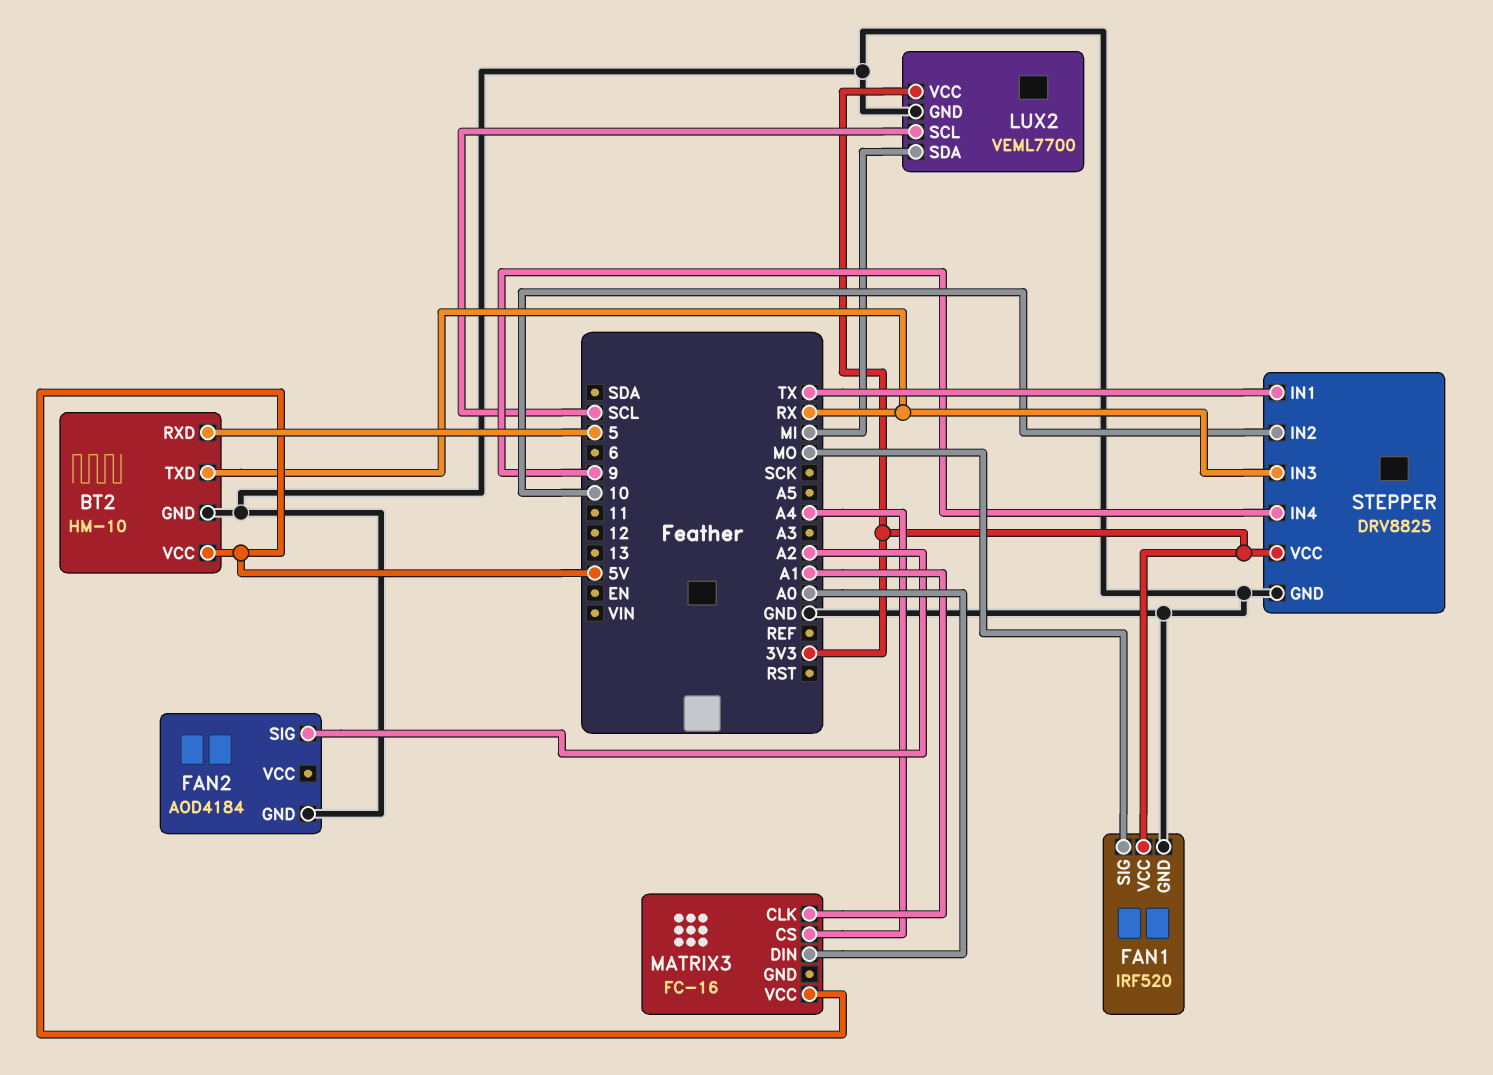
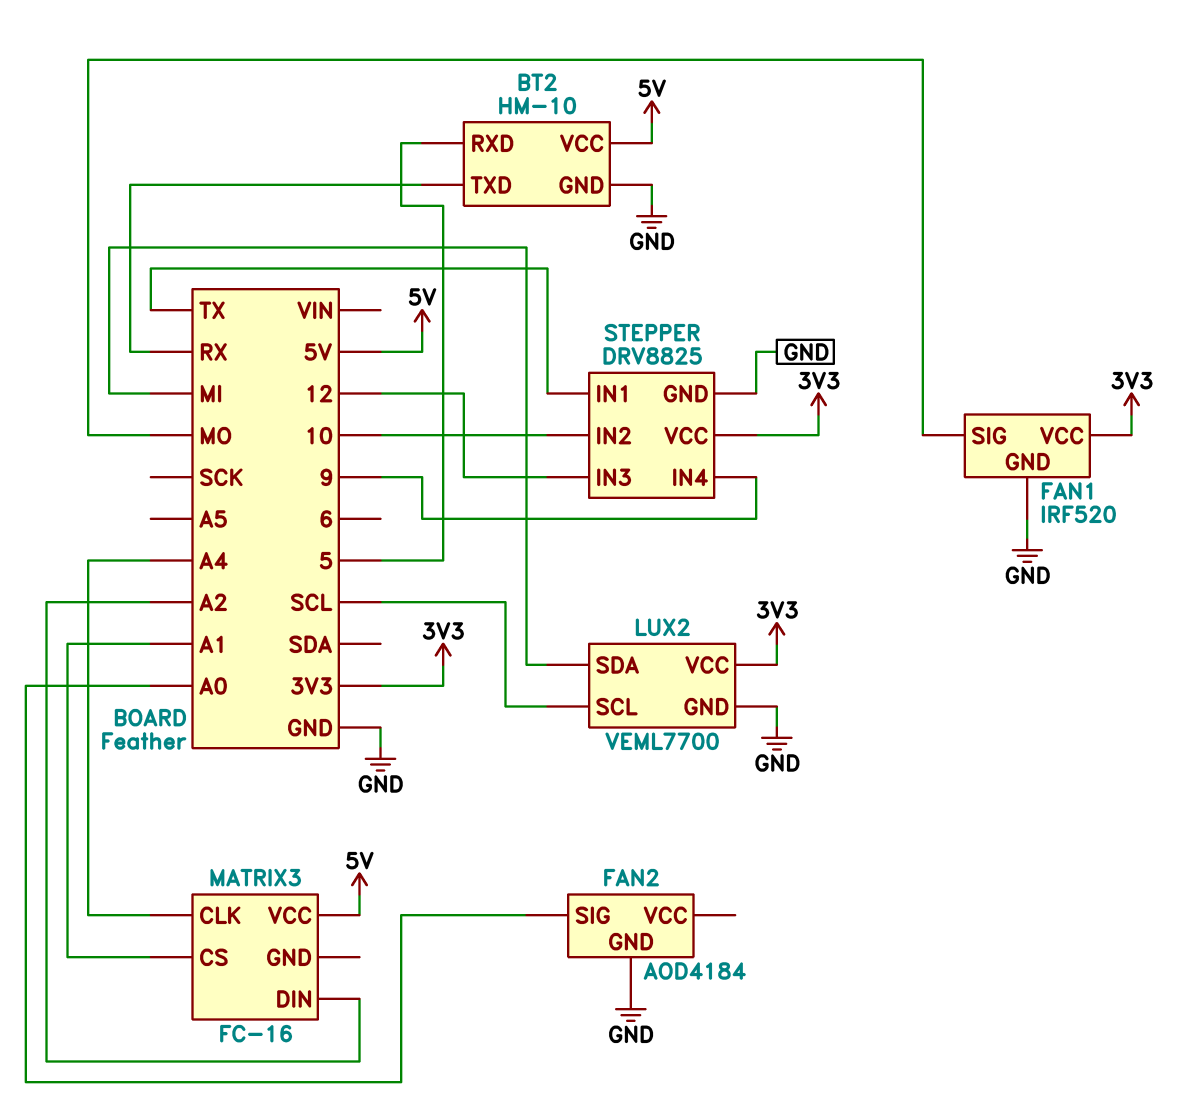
FAN2 pin SIG: A2 -> A0
MATRIX3 pin CLK: A1 -> A4
MATRIX3 pin CS: A4 -> A1
MATRIX3 pin DIN: A0 -> A2
STEPPER pin IN3: RX -> 12

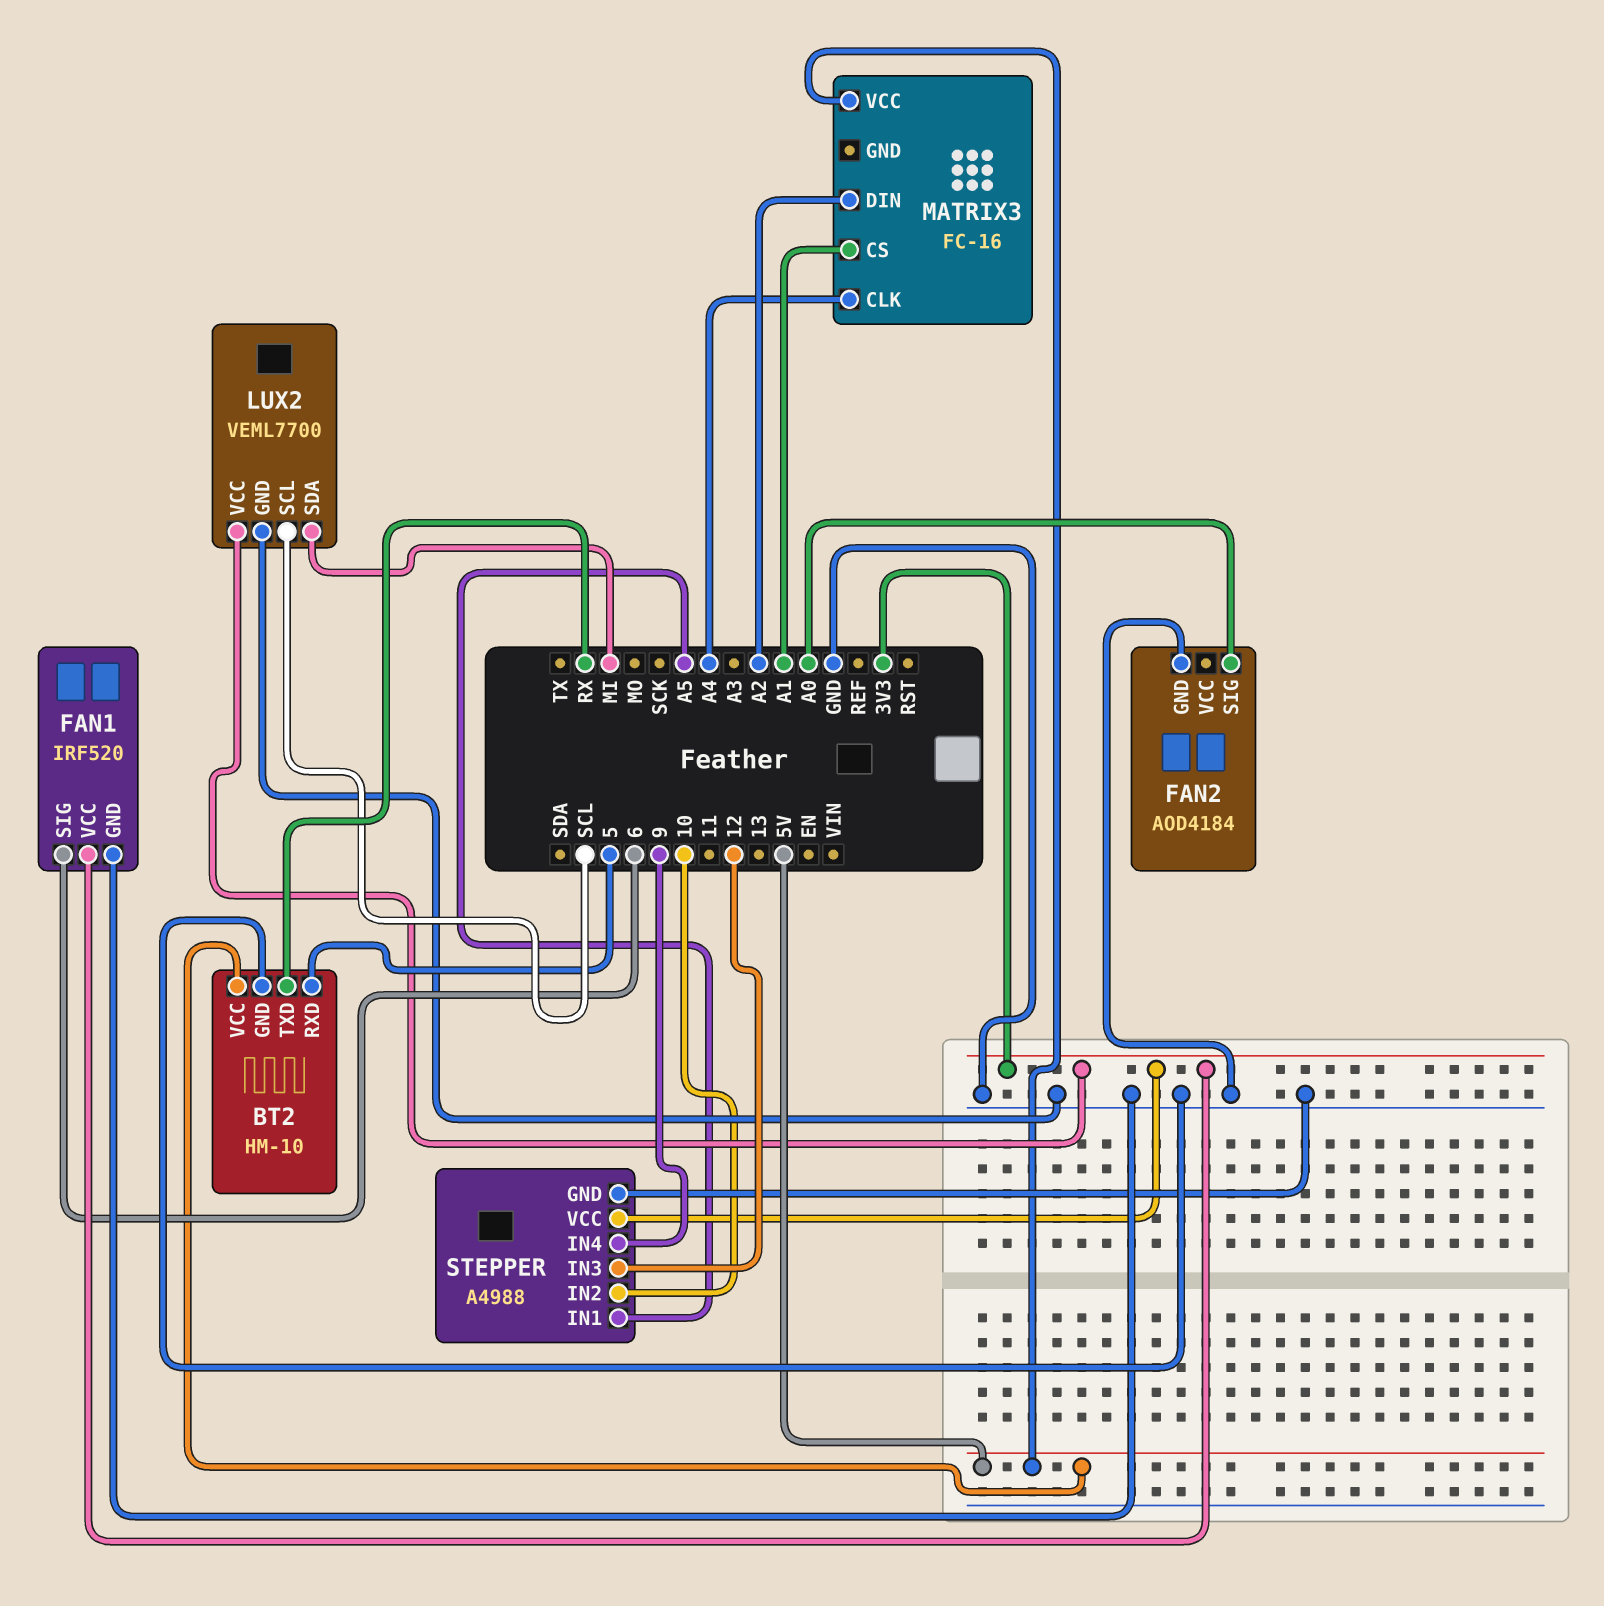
FAN1 pin SIG: MO -> 6
STEPPER: DRV8825 -> A4988
STEPPER pin IN1: TX -> A5

